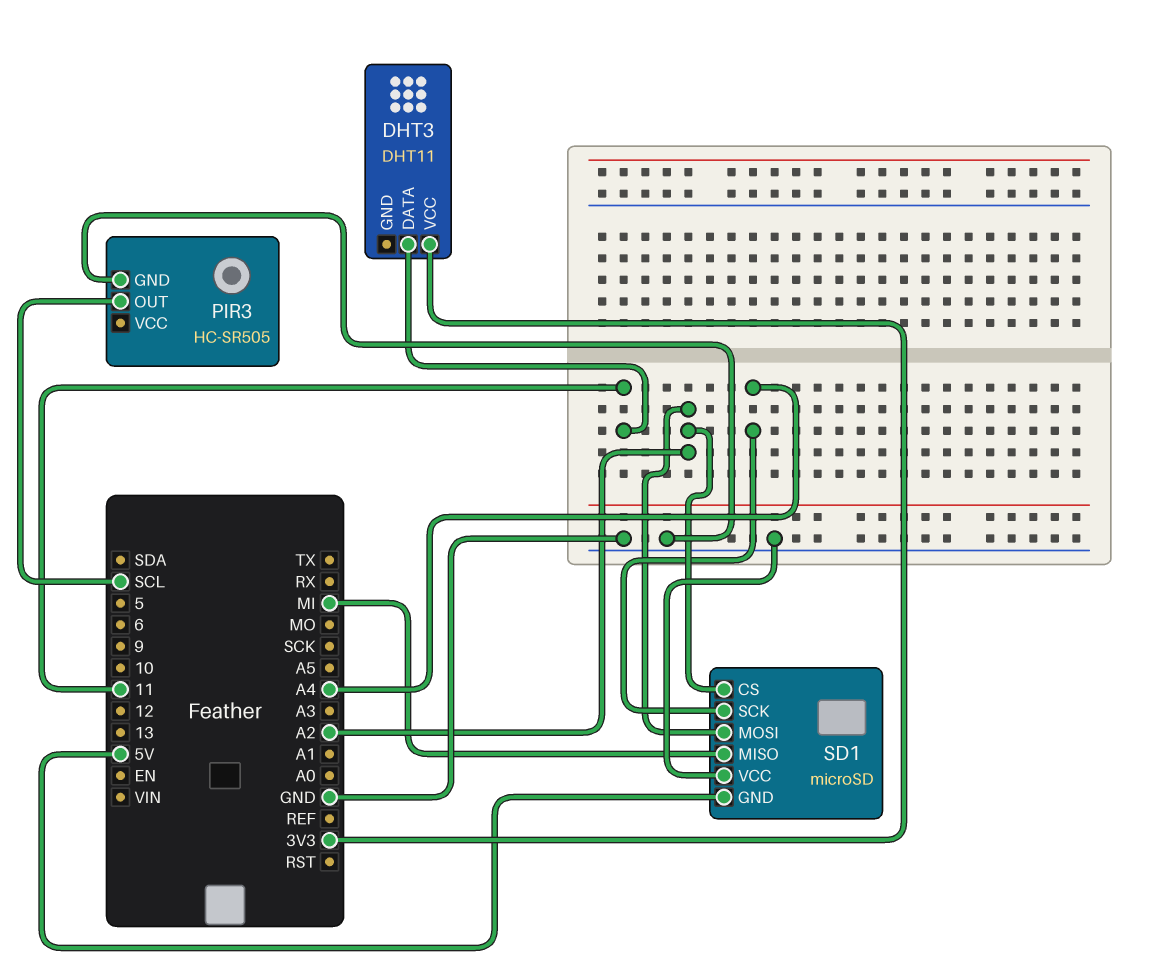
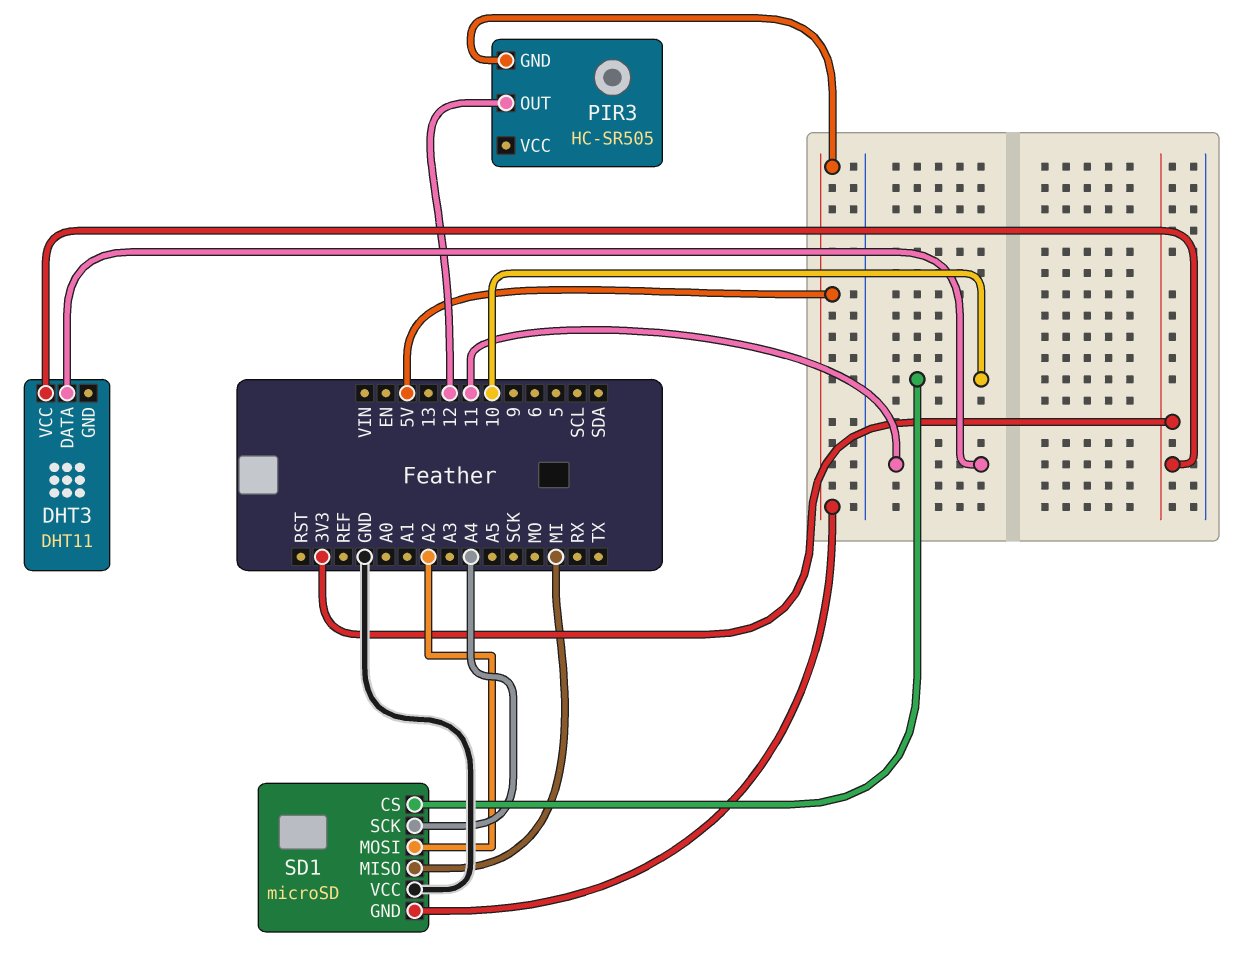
PIR3 pin GND: GND -> 5V
PIR3 pin OUT: SCL -> 12
SD1 pin CS: A2 -> 10

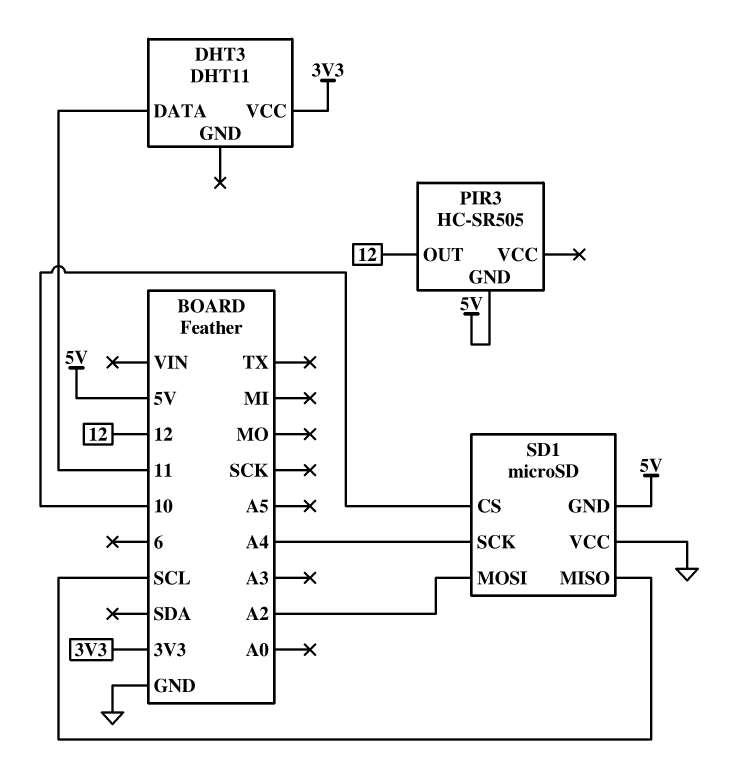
SD1 pin MISO: MI -> SCL

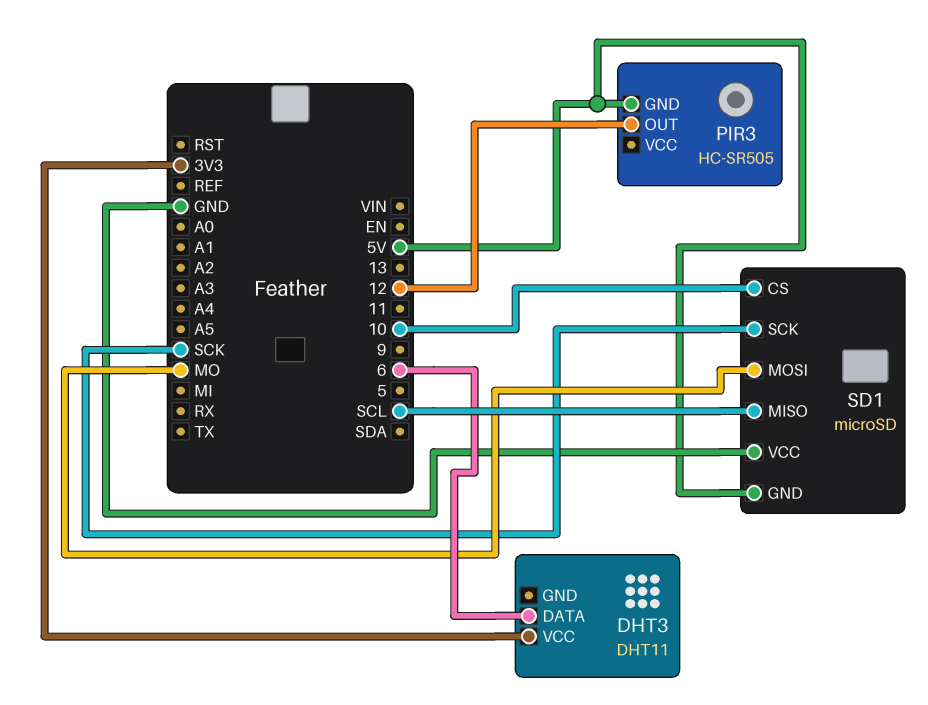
DHT3 pin DATA: 11 -> 6
SD1 pin MOSI: A2 -> MO
SD1 pin SCK: A4 -> SCK

